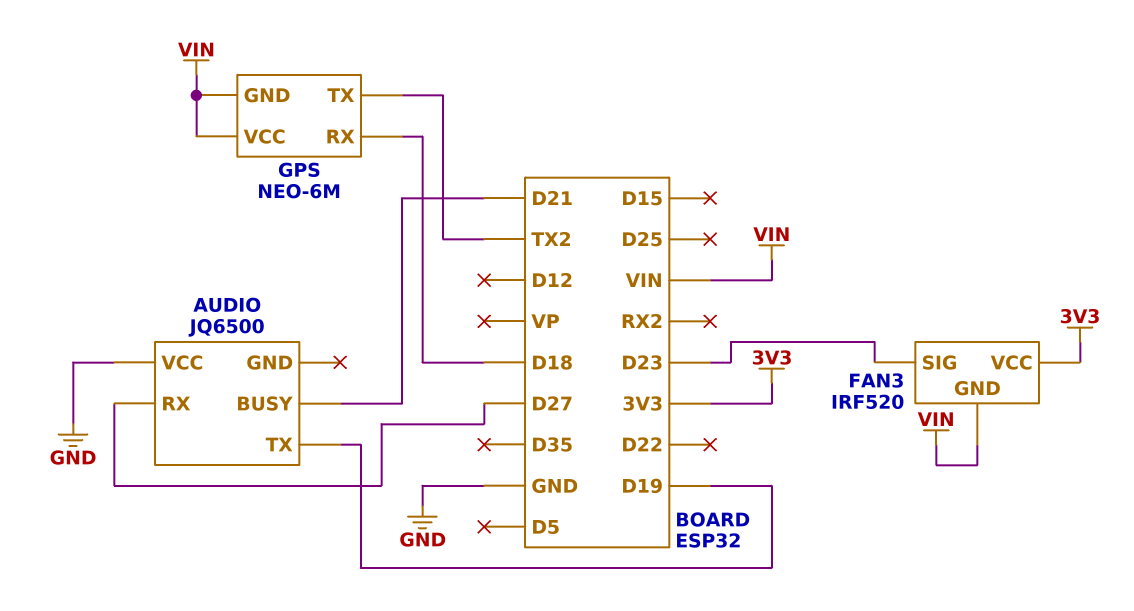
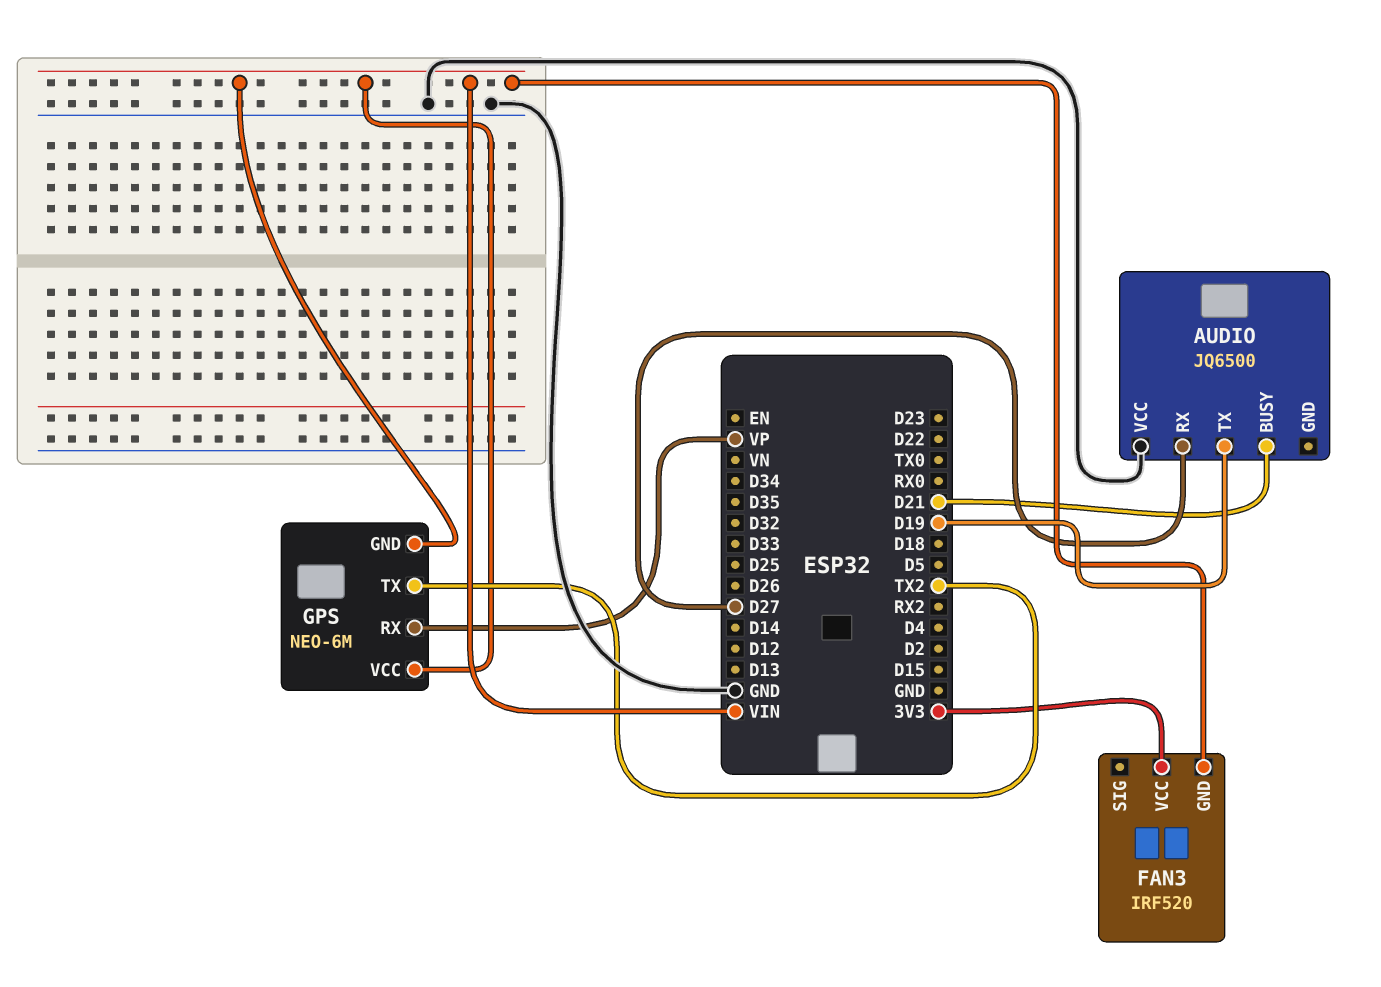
FAN3 pin SIG: D23 -> none
GPS pin RX: D18 -> VP

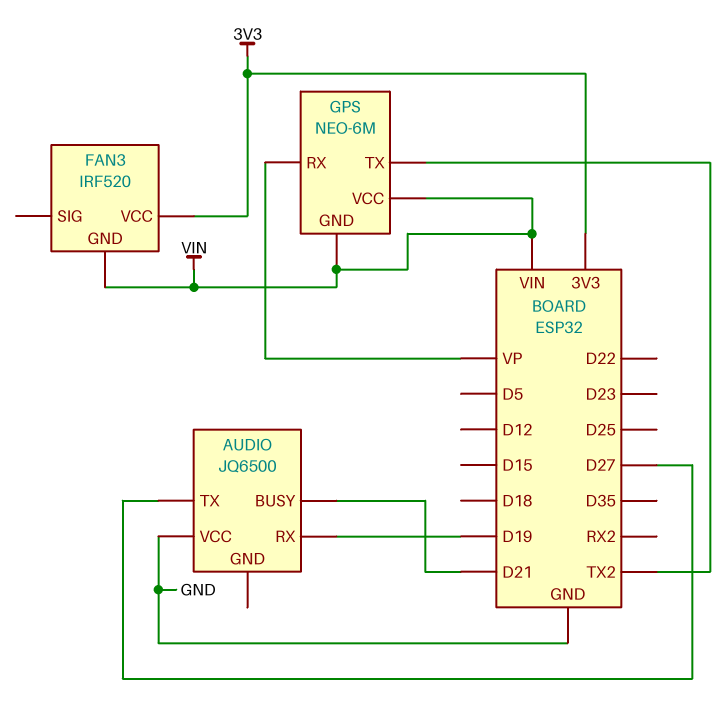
AUDIO pin RX: D27 -> D19
AUDIO pin TX: D19 -> D27

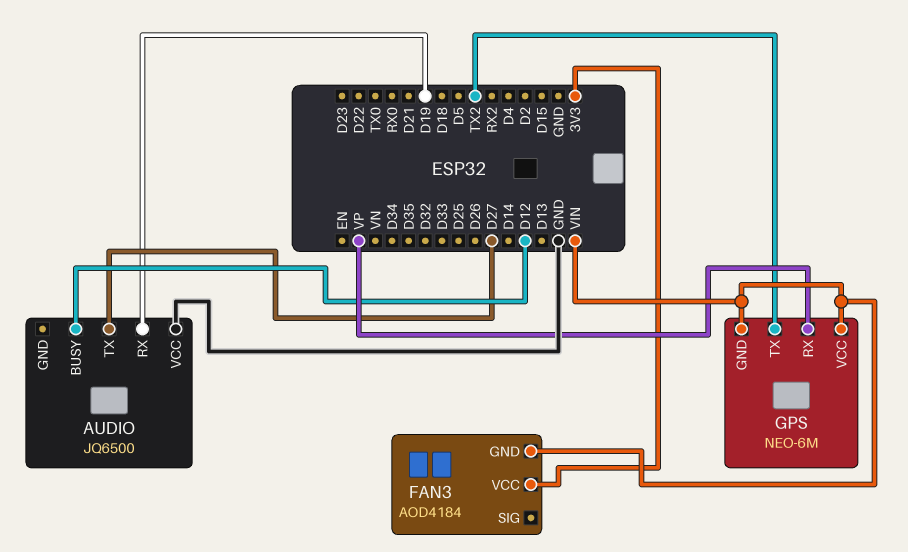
AUDIO pin BUSY: D21 -> D12
FAN3: IRF520 -> AOD4184

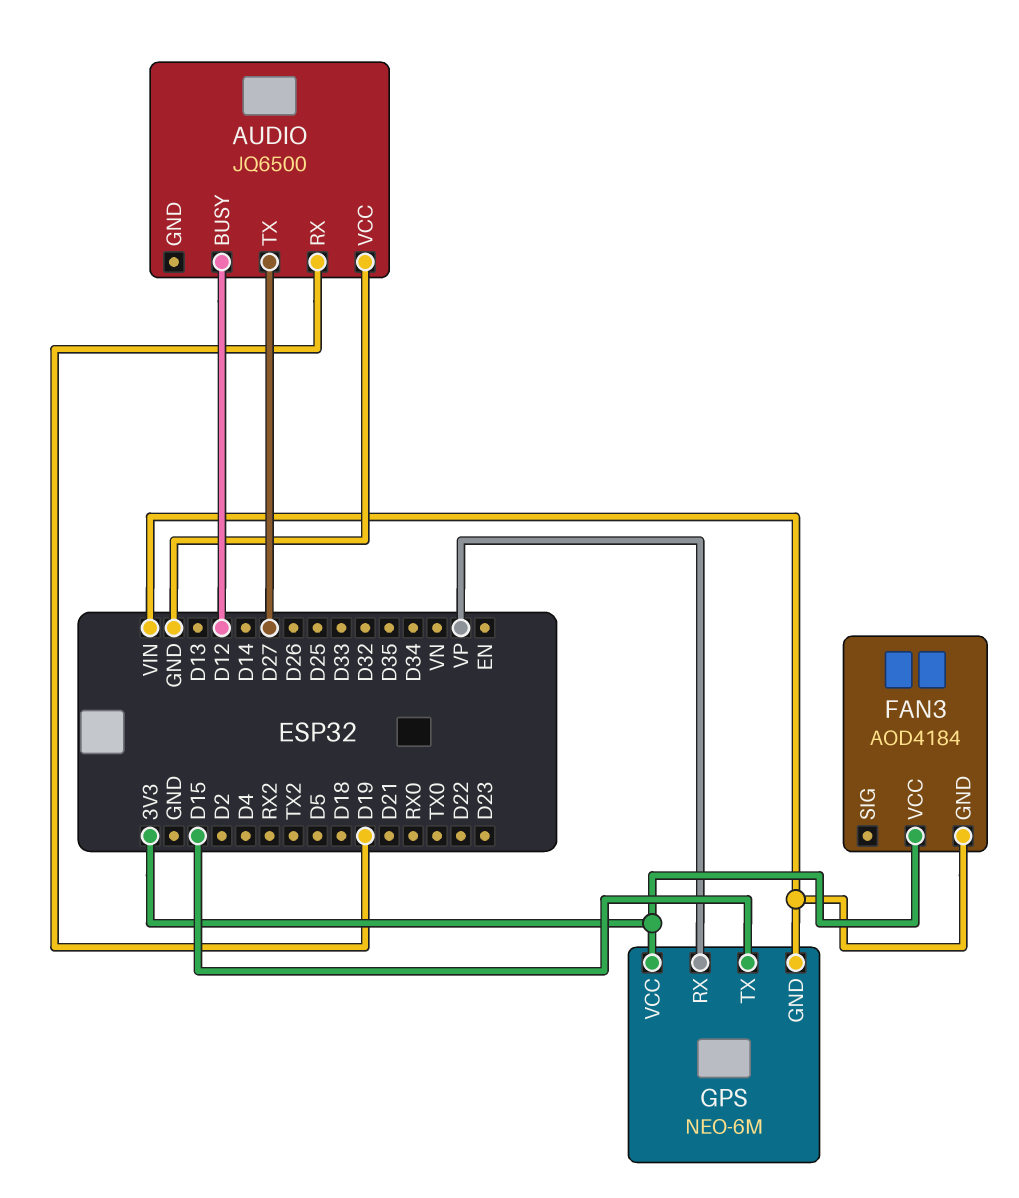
GPS pin TX: TX2 -> D15
GPS pin VCC: VIN -> 3V3

